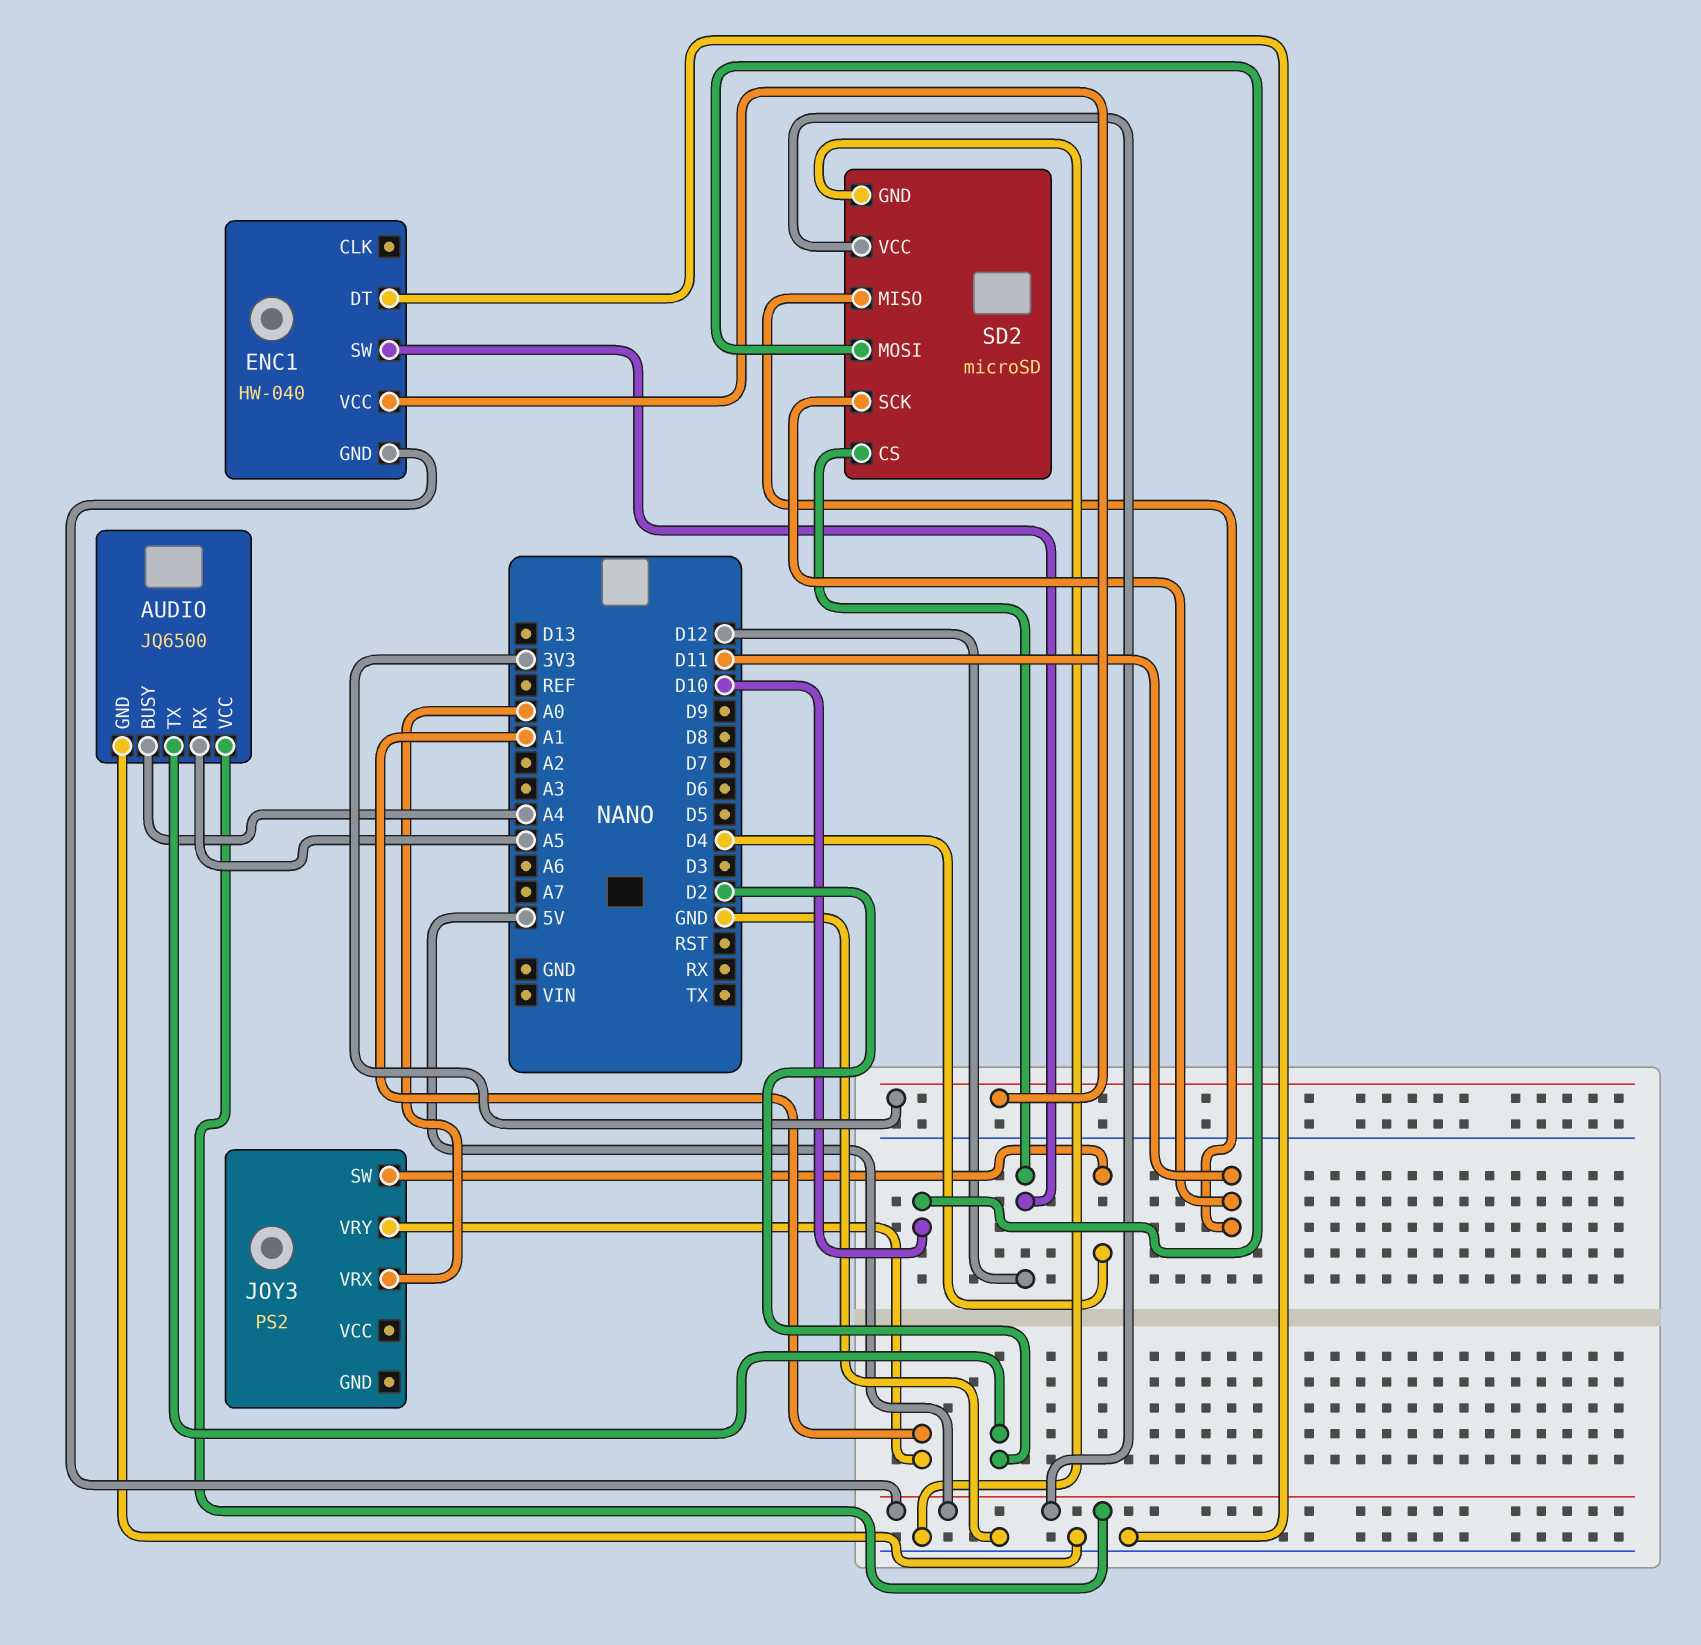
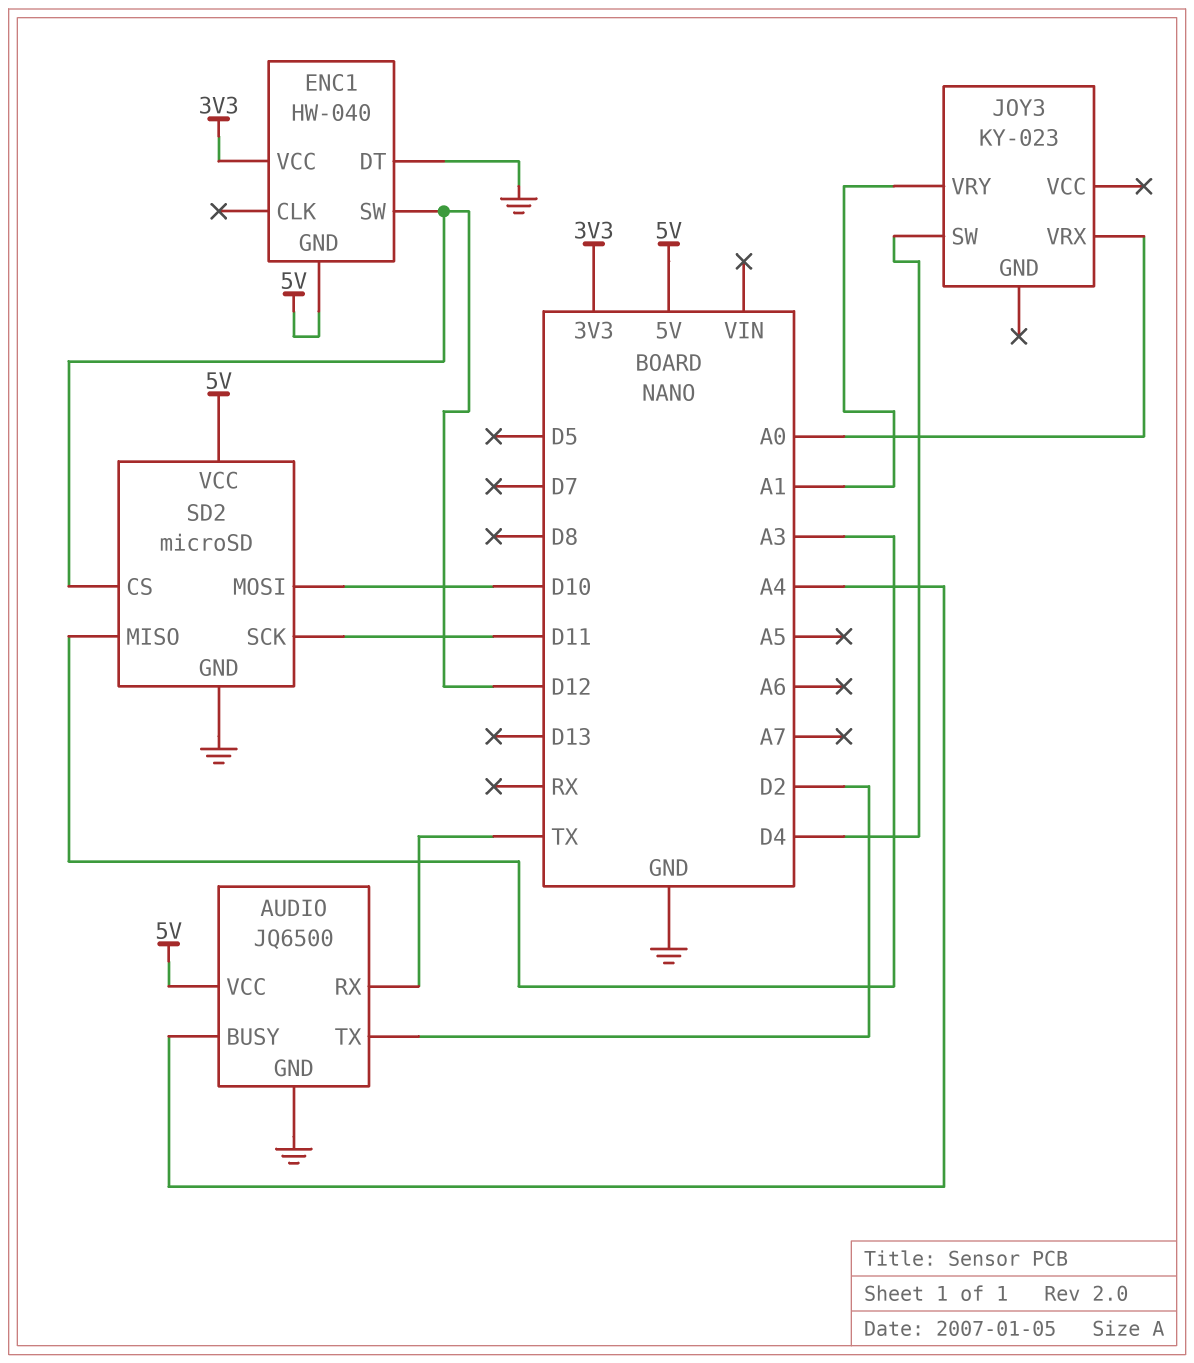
AUDIO pin RX: A5 -> TX
JOY3: PS2 -> KY-023
SD2 pin MISO: D11 -> A3

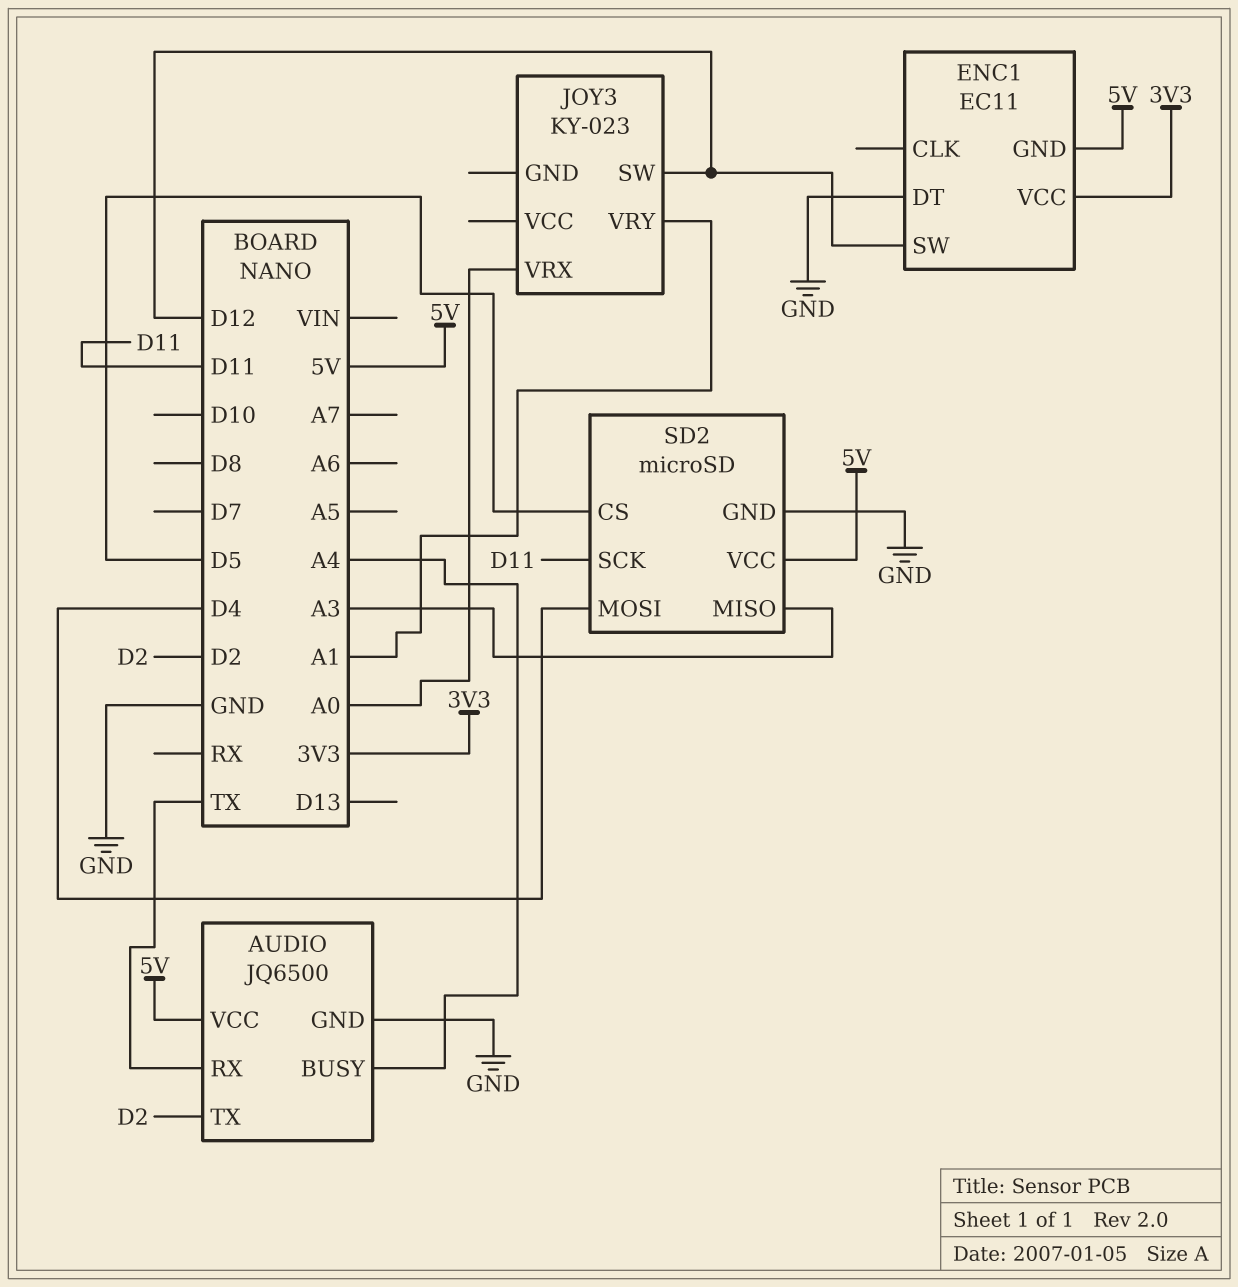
ENC1: HW-040 -> EC11
JOY3 pin SW: D4 -> D12
SD2 pin CS: D12 -> D5
SD2 pin MOSI: D10 -> D4

